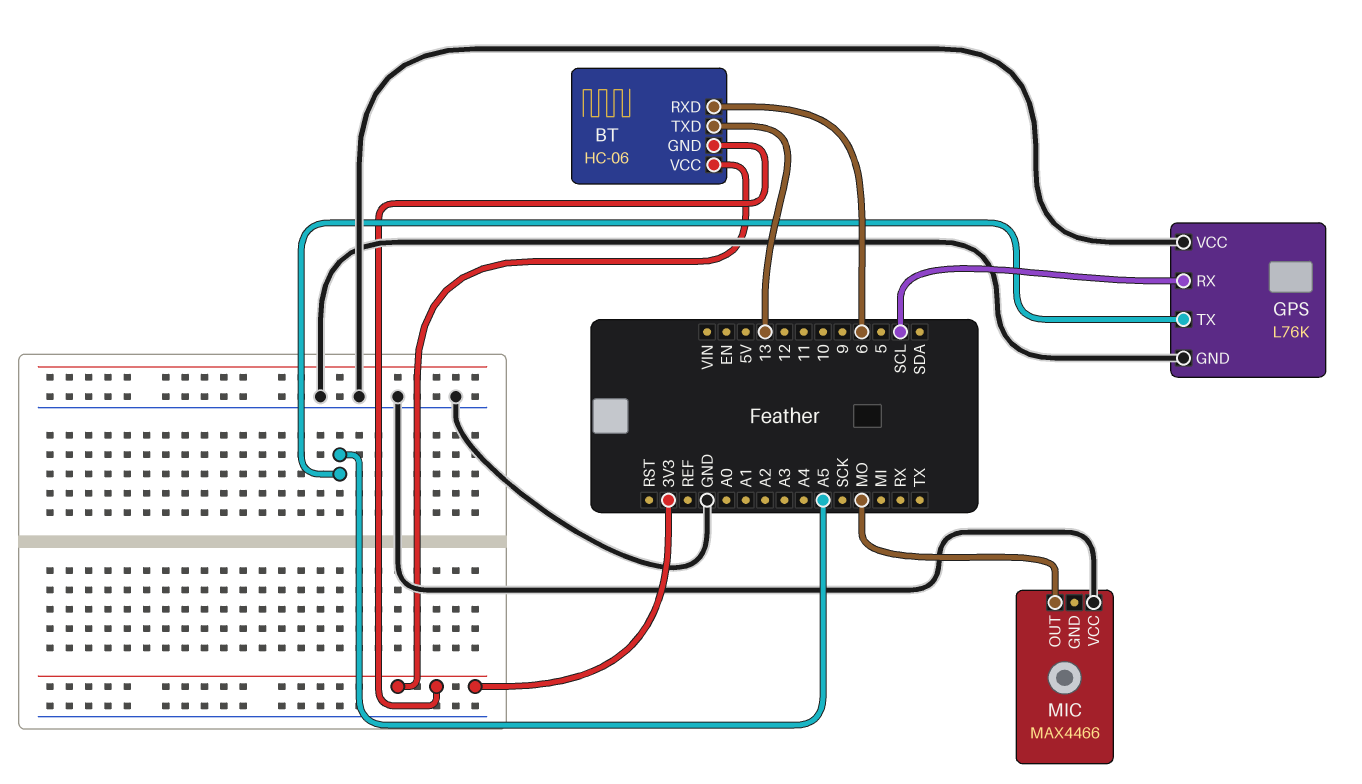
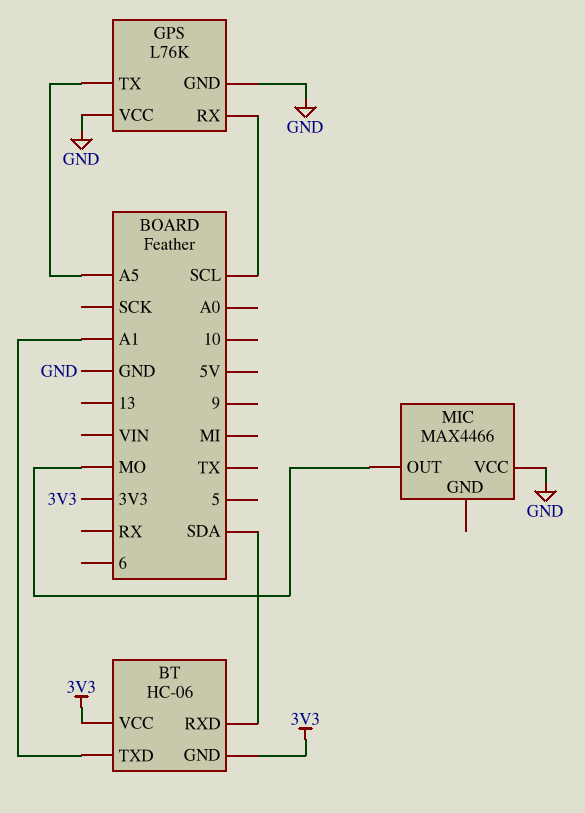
BT pin RXD: 6 -> SDA
BT pin TXD: 13 -> A1

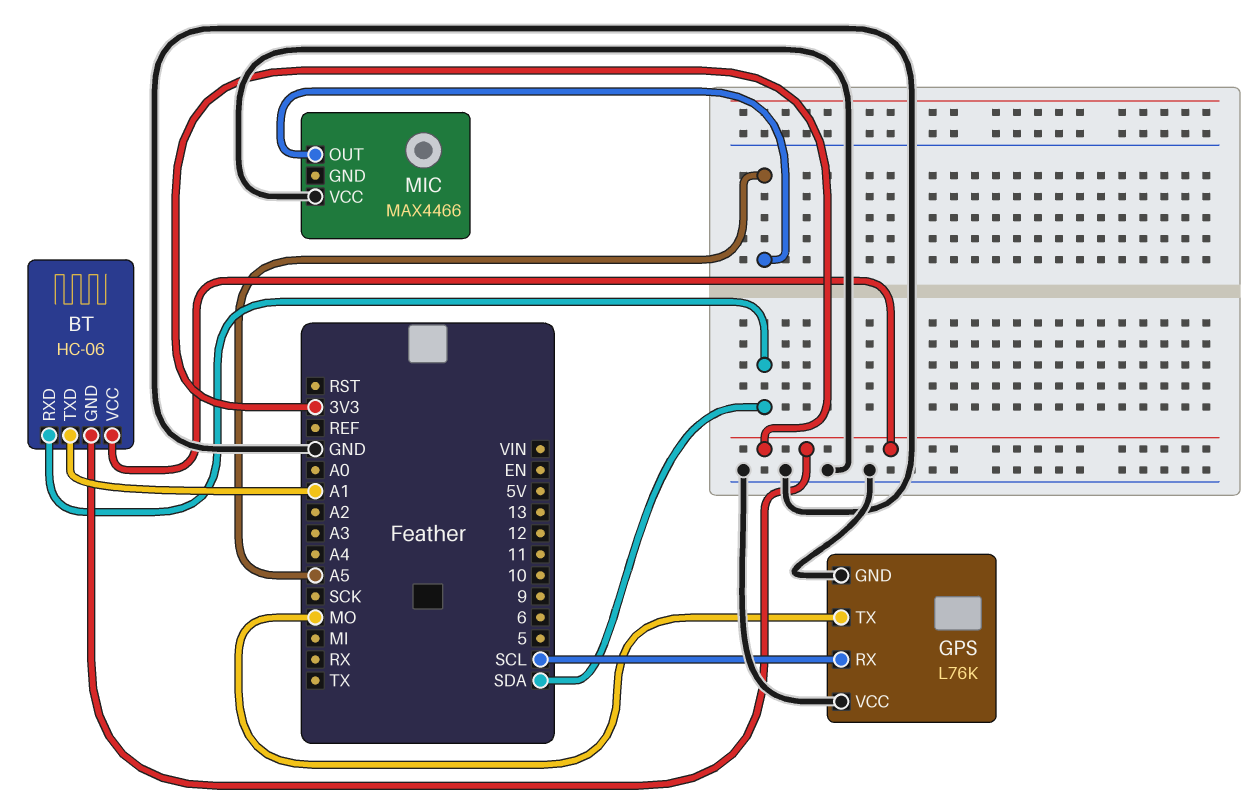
GPS pin TX: A5 -> MO
MIC pin OUT: MO -> A5

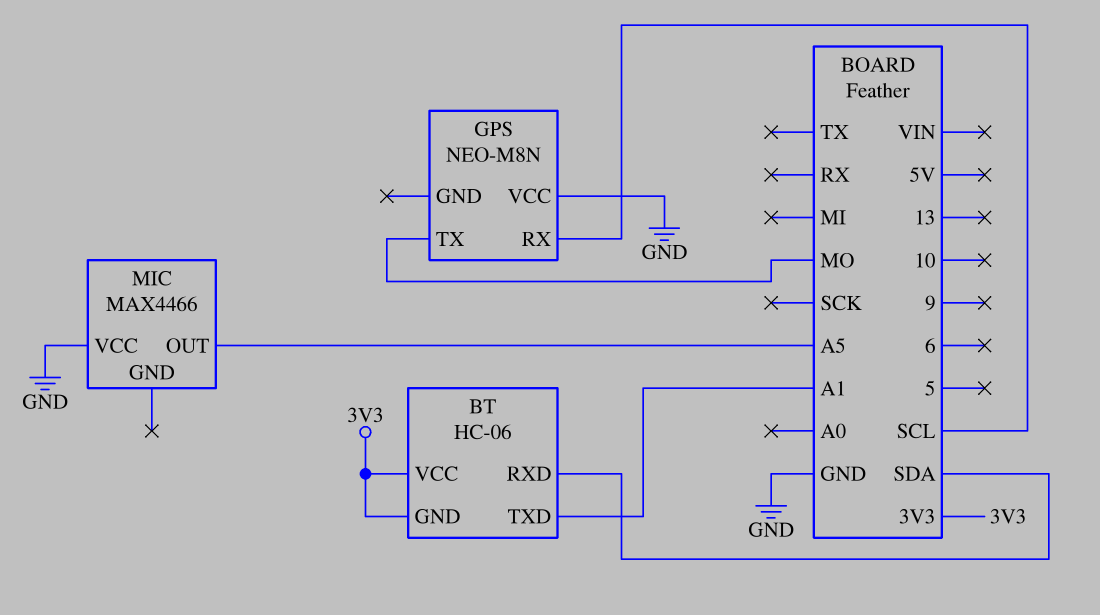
GPS: L76K -> NEO-M8N
GPS pin GND: GND -> none

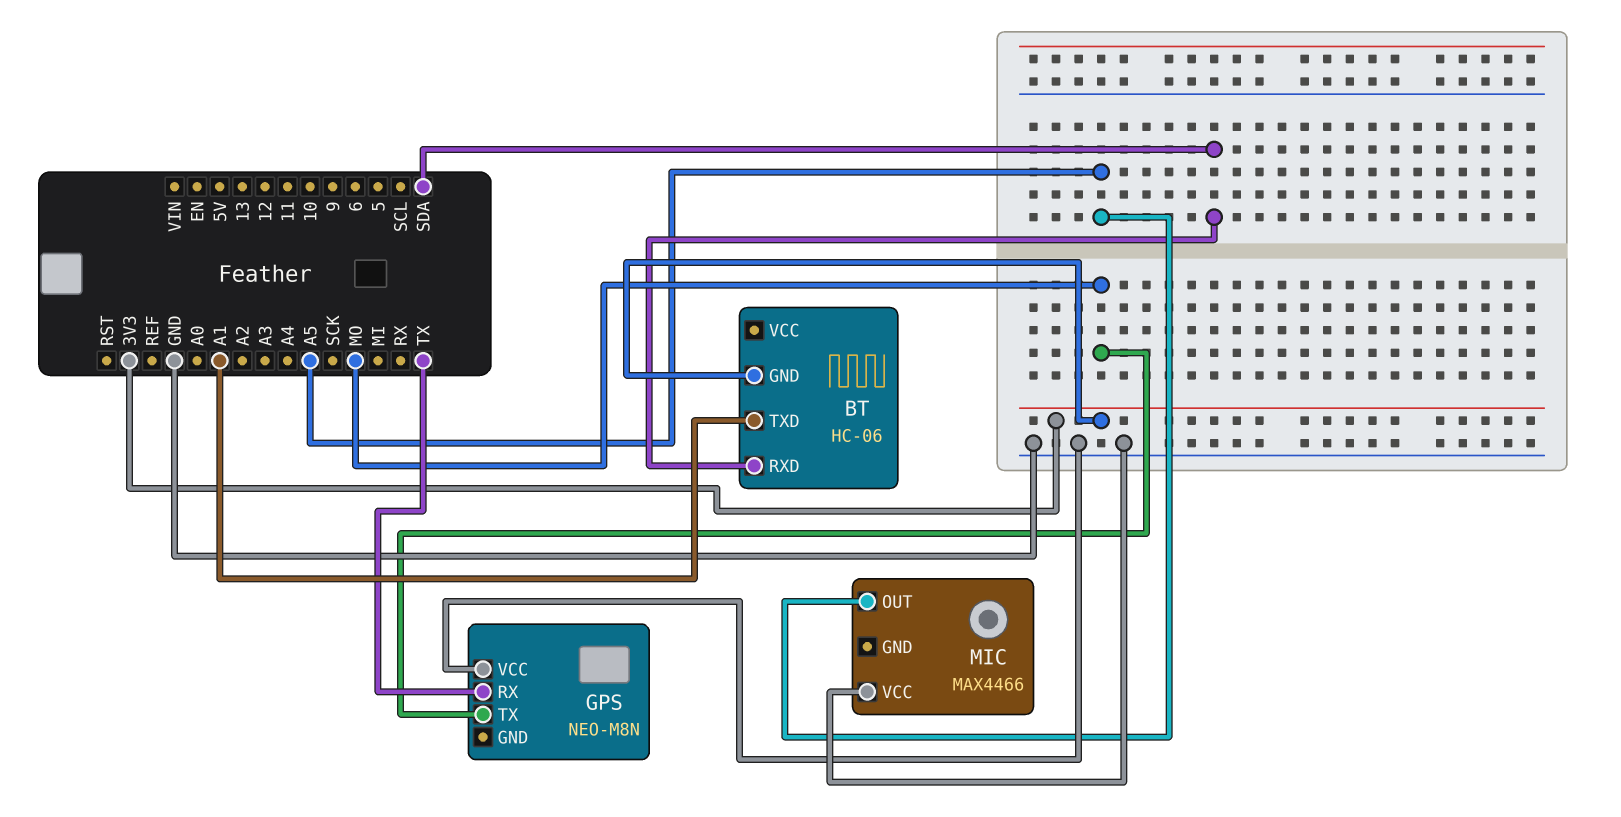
BT pin VCC: 3V3 -> none
GPS pin RX: SCL -> TX

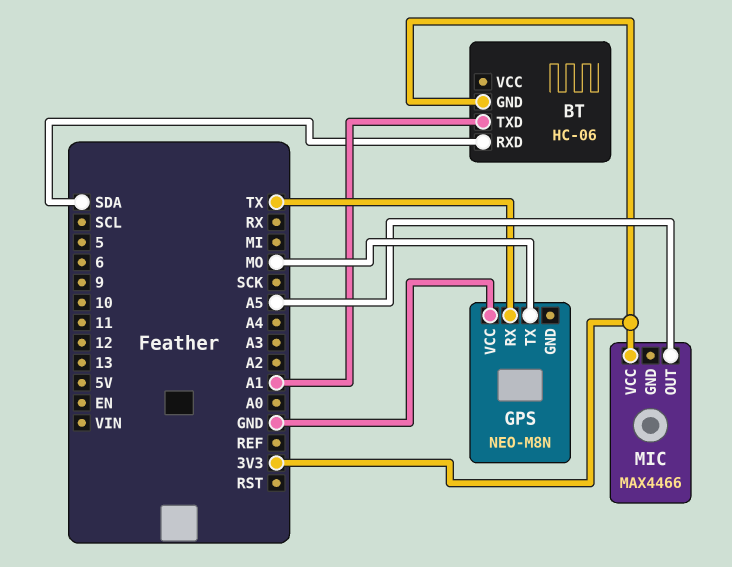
MIC pin VCC: GND -> 3V3

